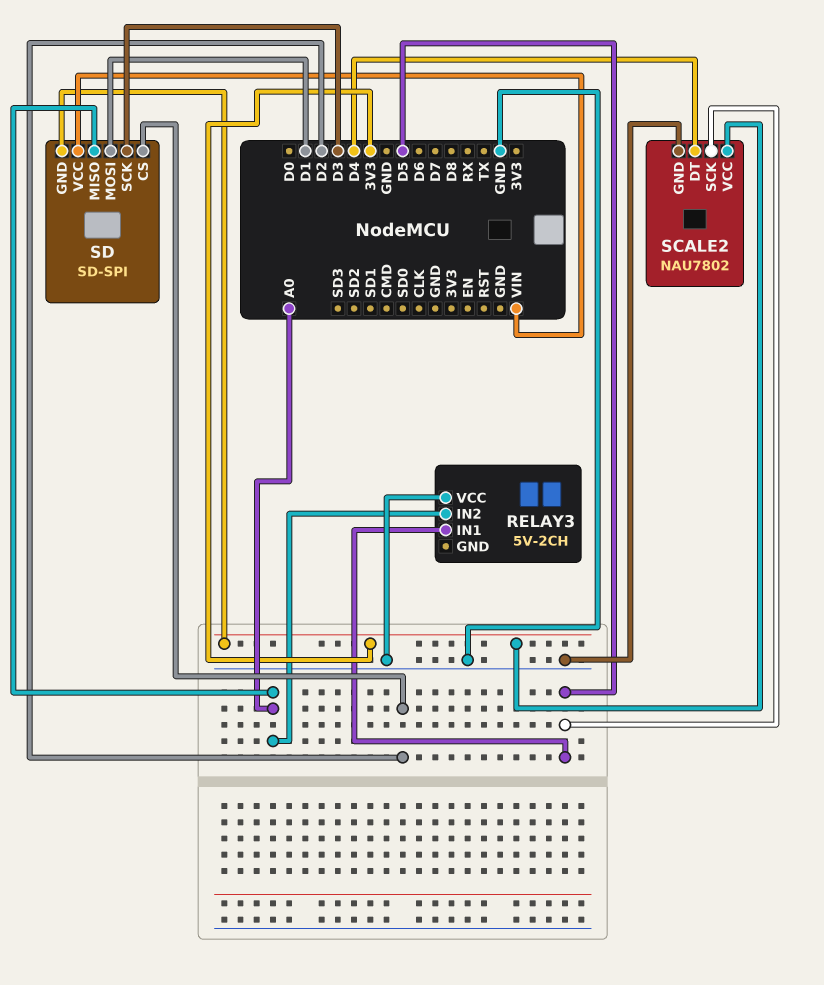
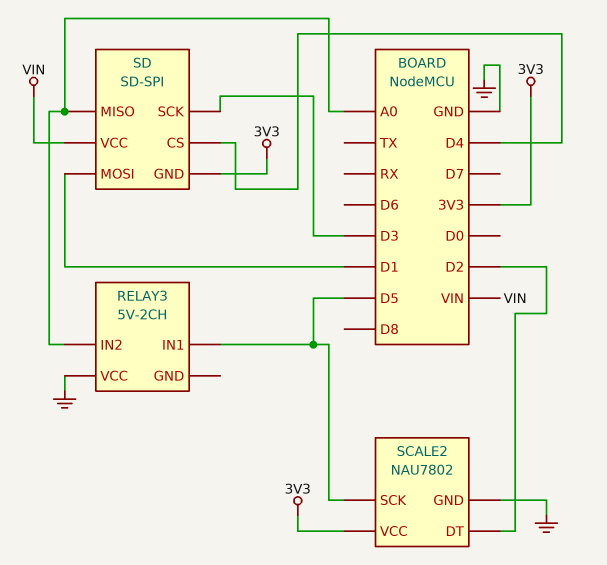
SCALE2 pin DT: D4 -> D2
SD pin CS: D2 -> D4

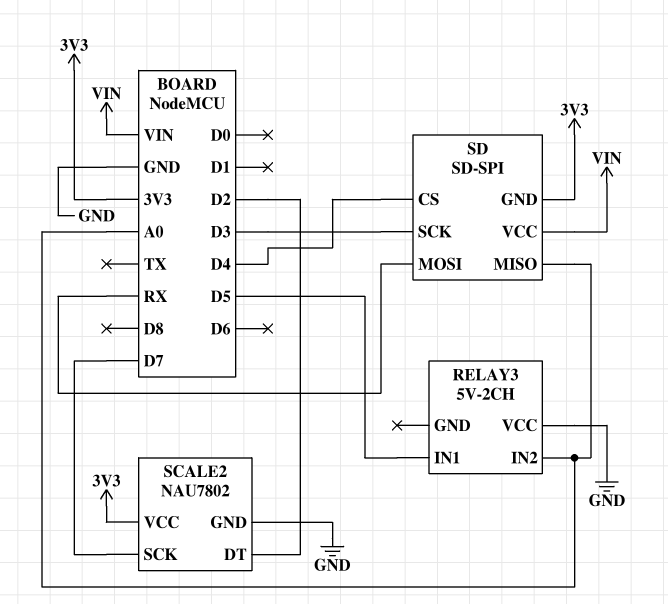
SCALE2 pin SCK: D5 -> D7
SD pin MOSI: D1 -> RX

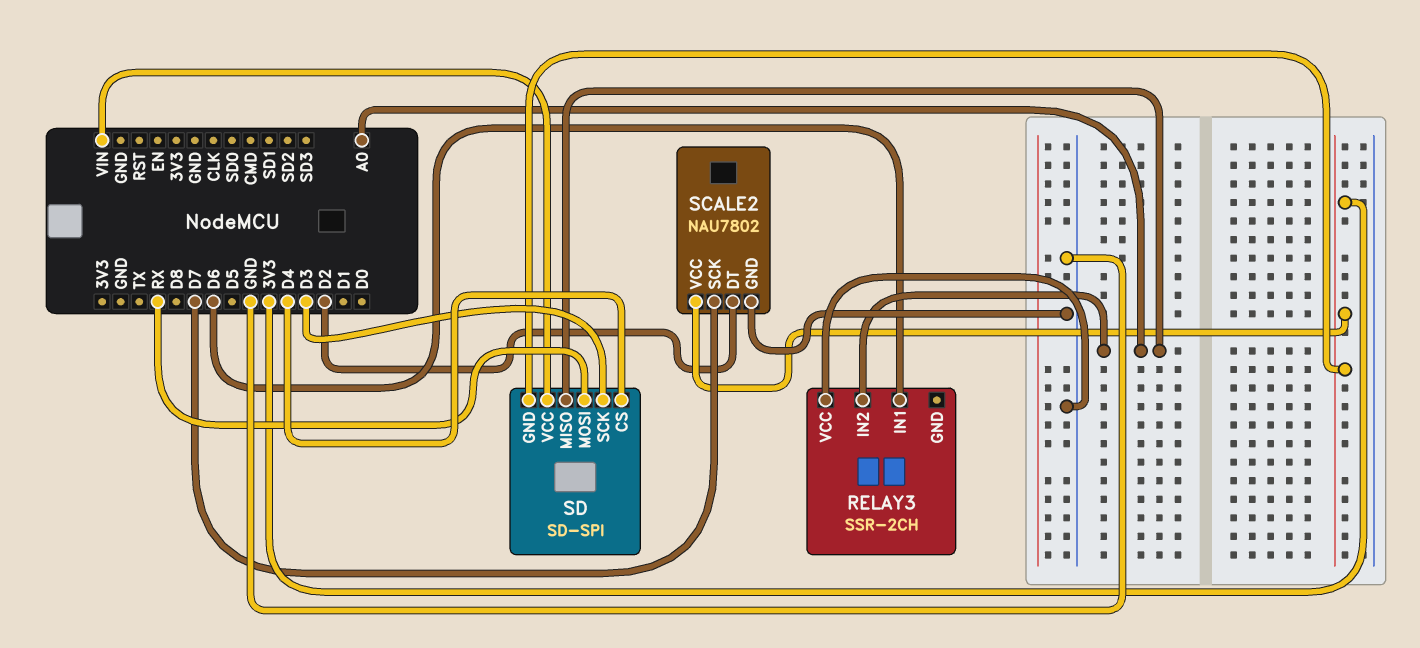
RELAY3: 5V-2CH -> SSR-2CH
RELAY3 pin IN1: D5 -> D6

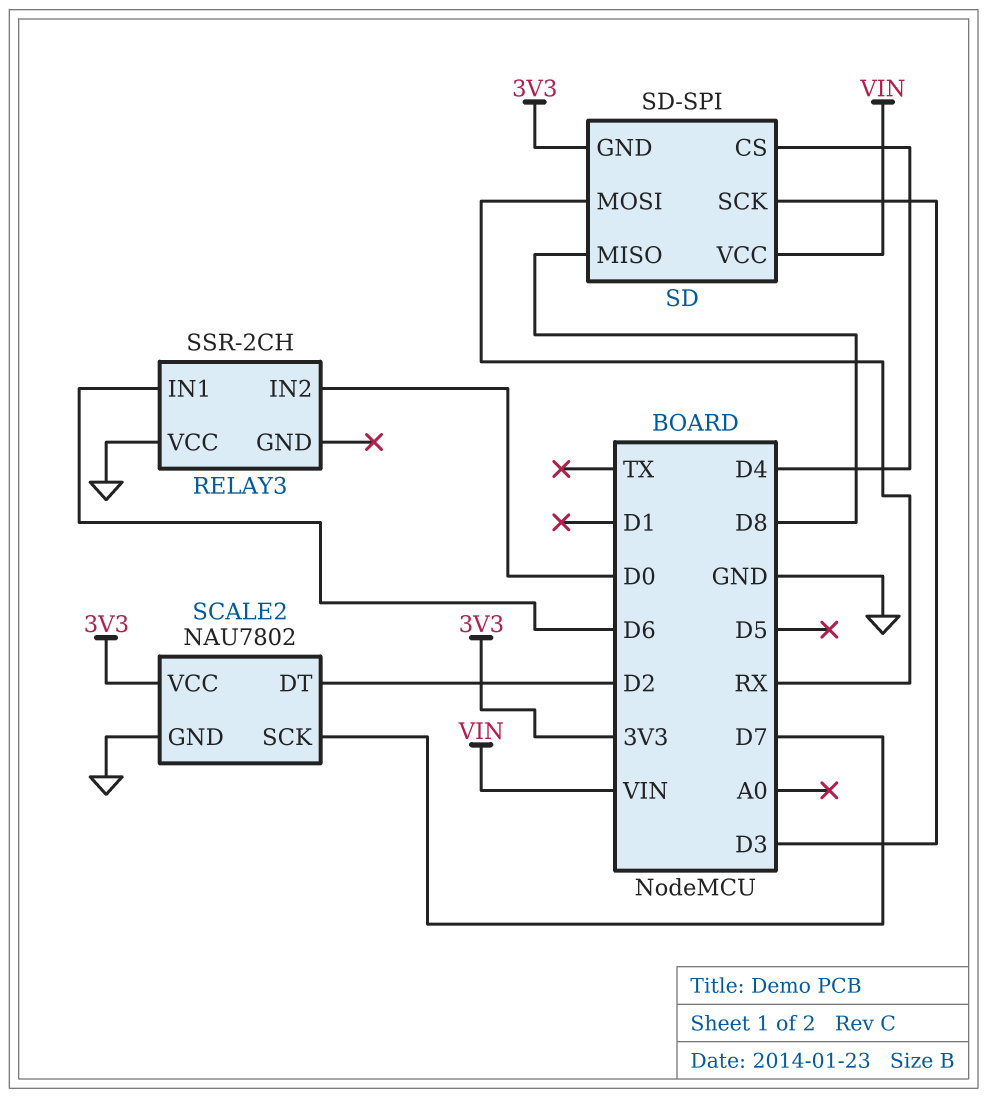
RELAY3 pin IN2: A0 -> D0
SD pin MISO: A0 -> D8

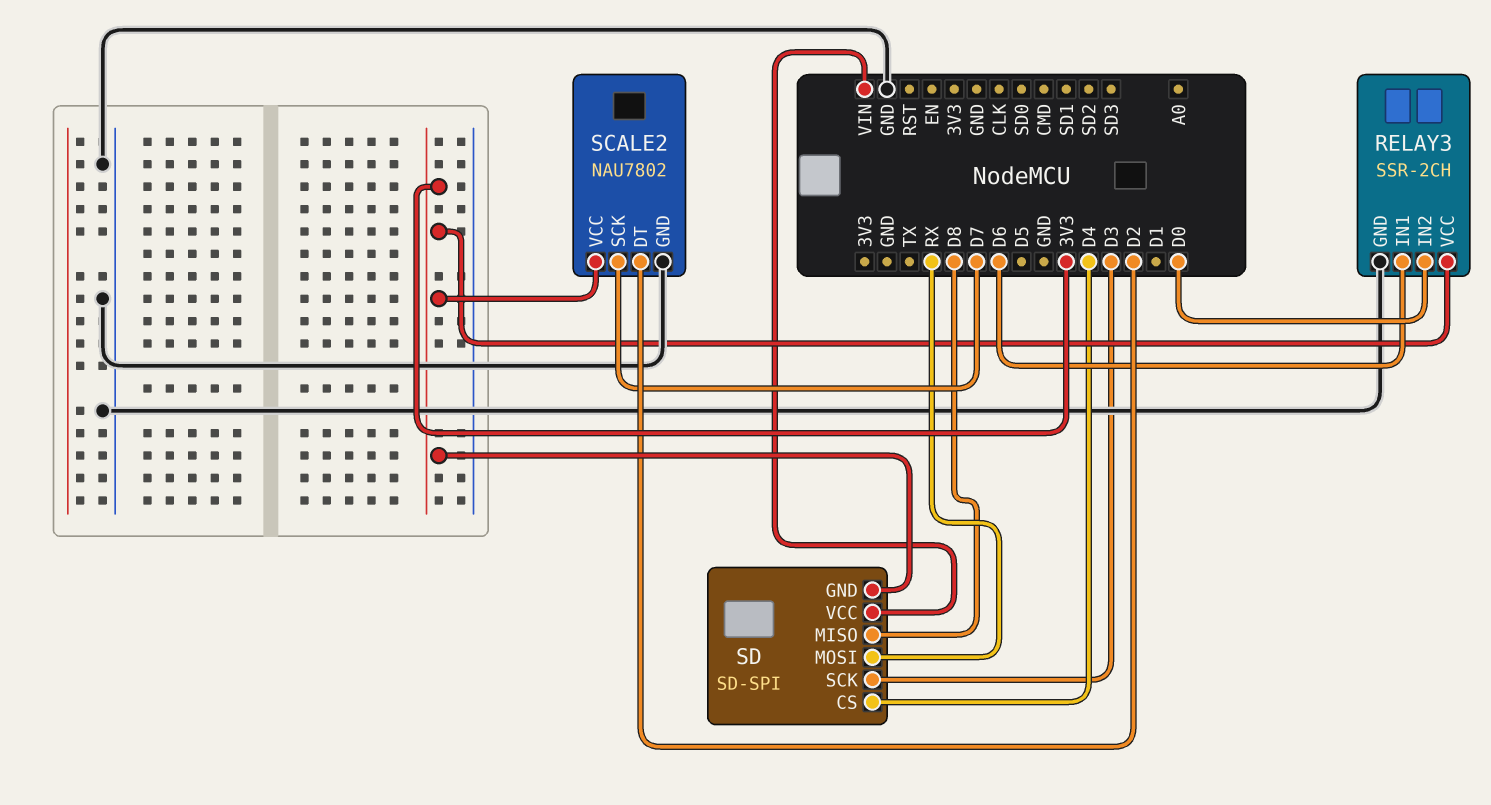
RELAY3 pin GND: none -> GND
RELAY3 pin VCC: GND -> 3V3

